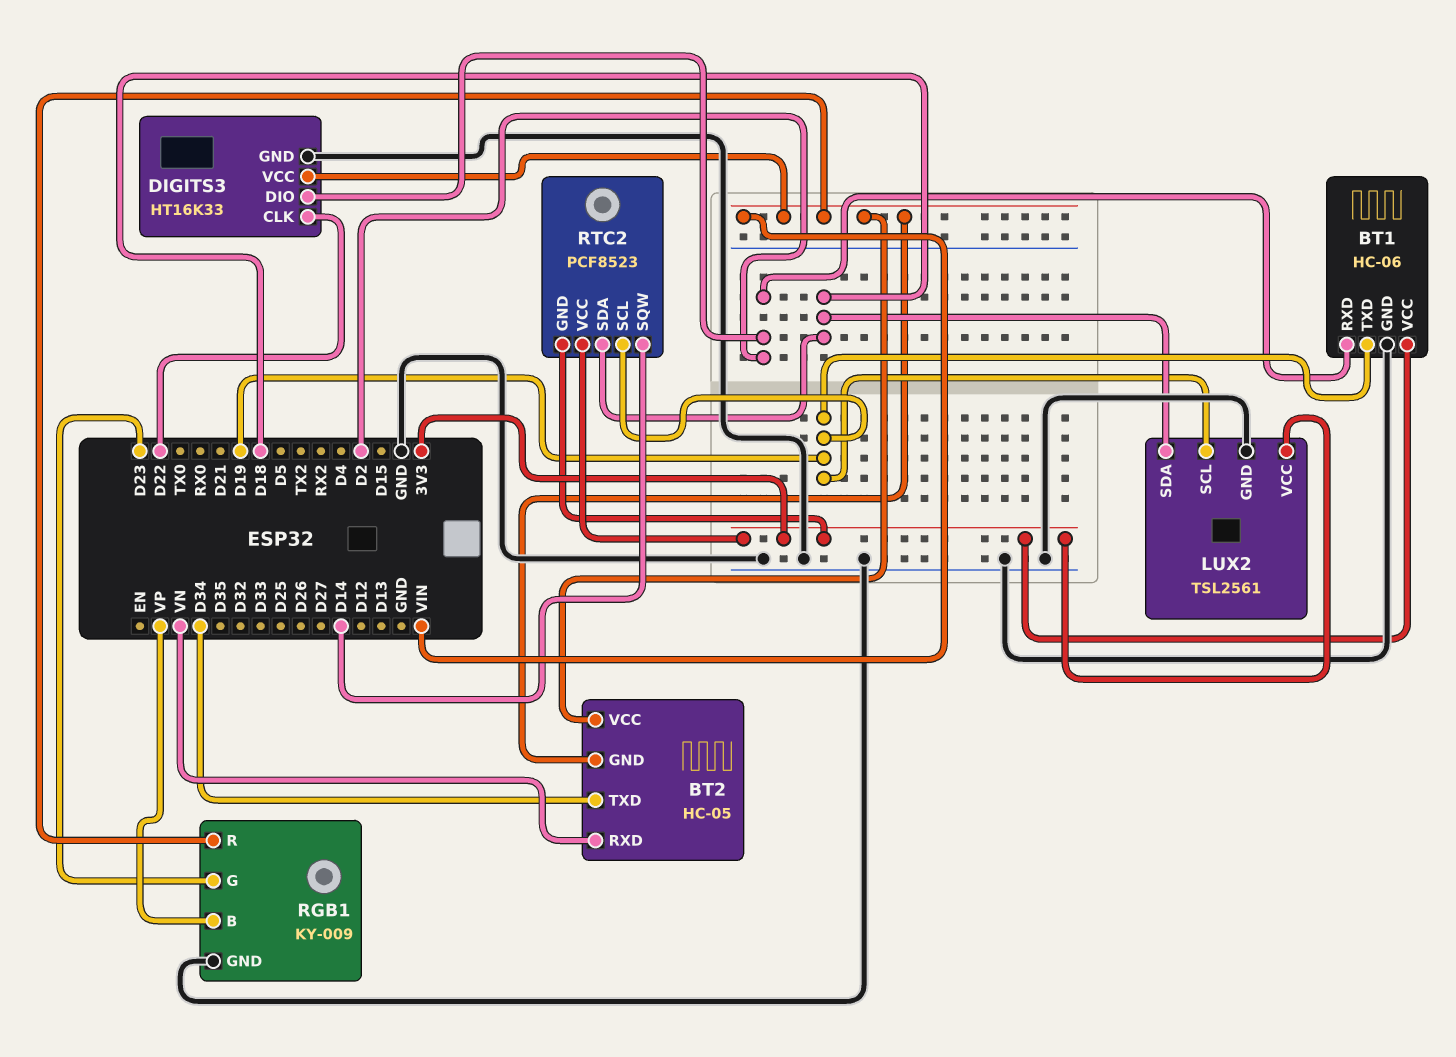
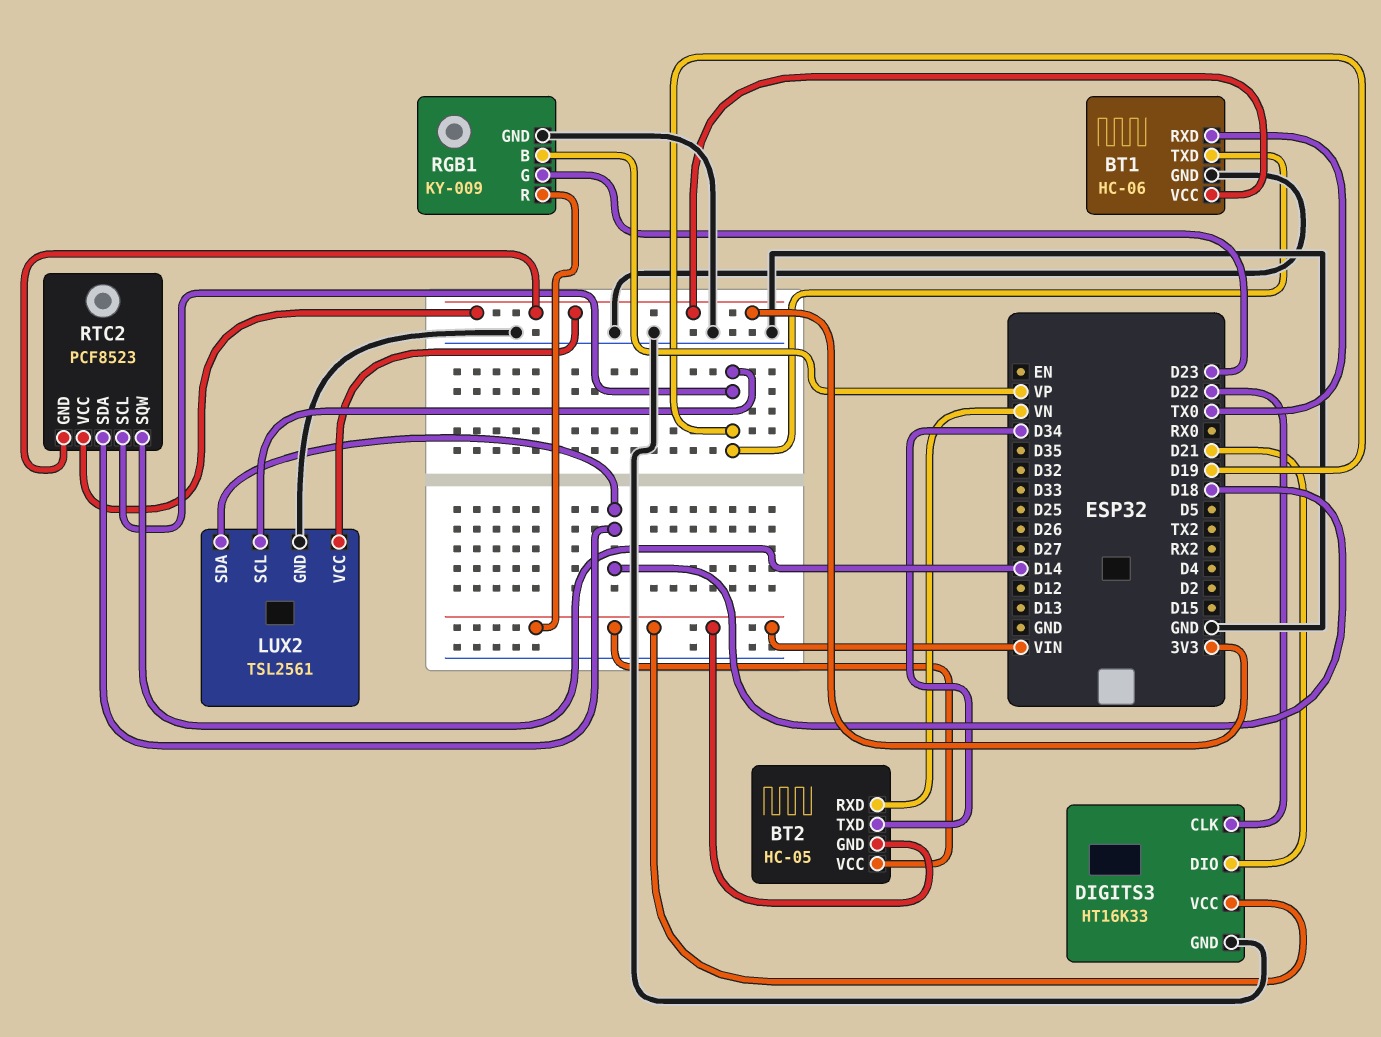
BT1 pin RXD: D2 -> TX0
DIGITS3 pin DIO: D2 -> D21

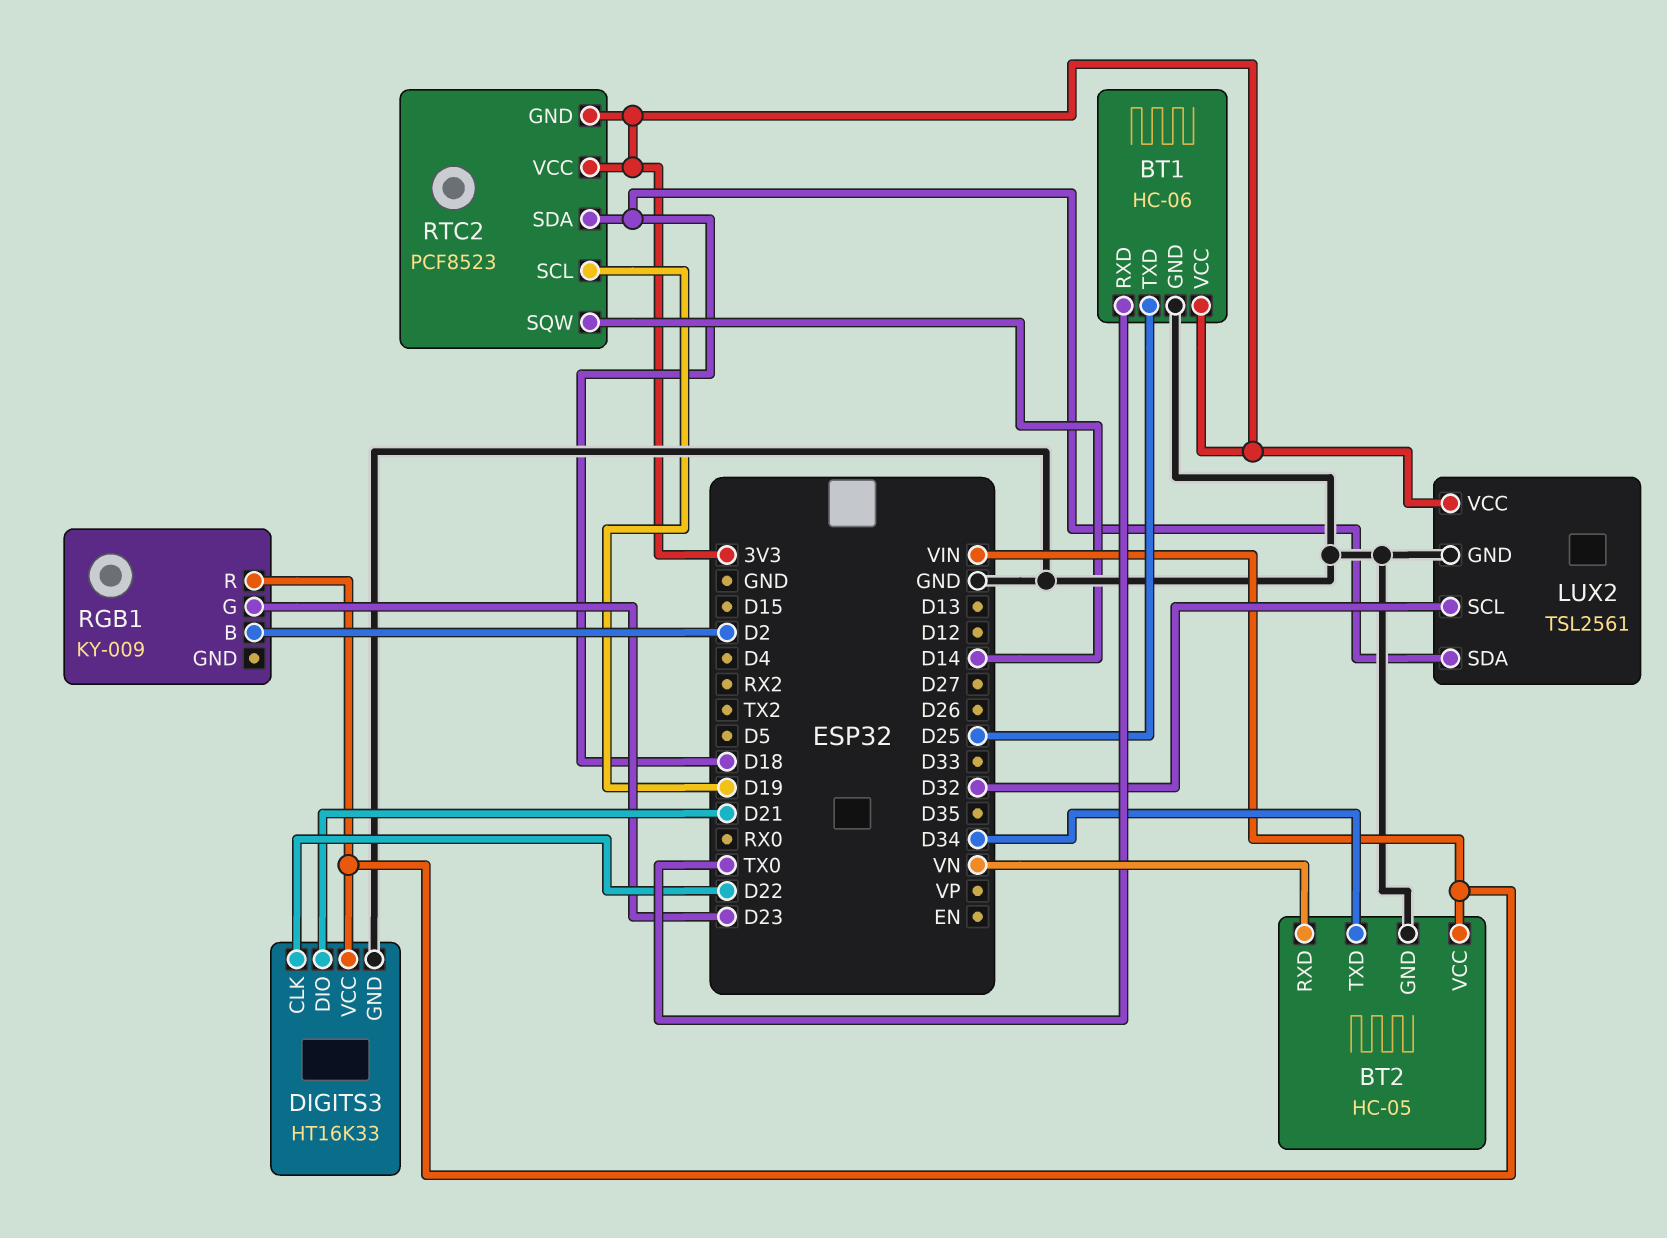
BT1 pin TXD: D19 -> D25
BT2 pin GND: VIN -> GND
LUX2 pin SCL: D19 -> D32
RGB1 pin B: VP -> D2
RGB1 pin GND: GND -> none

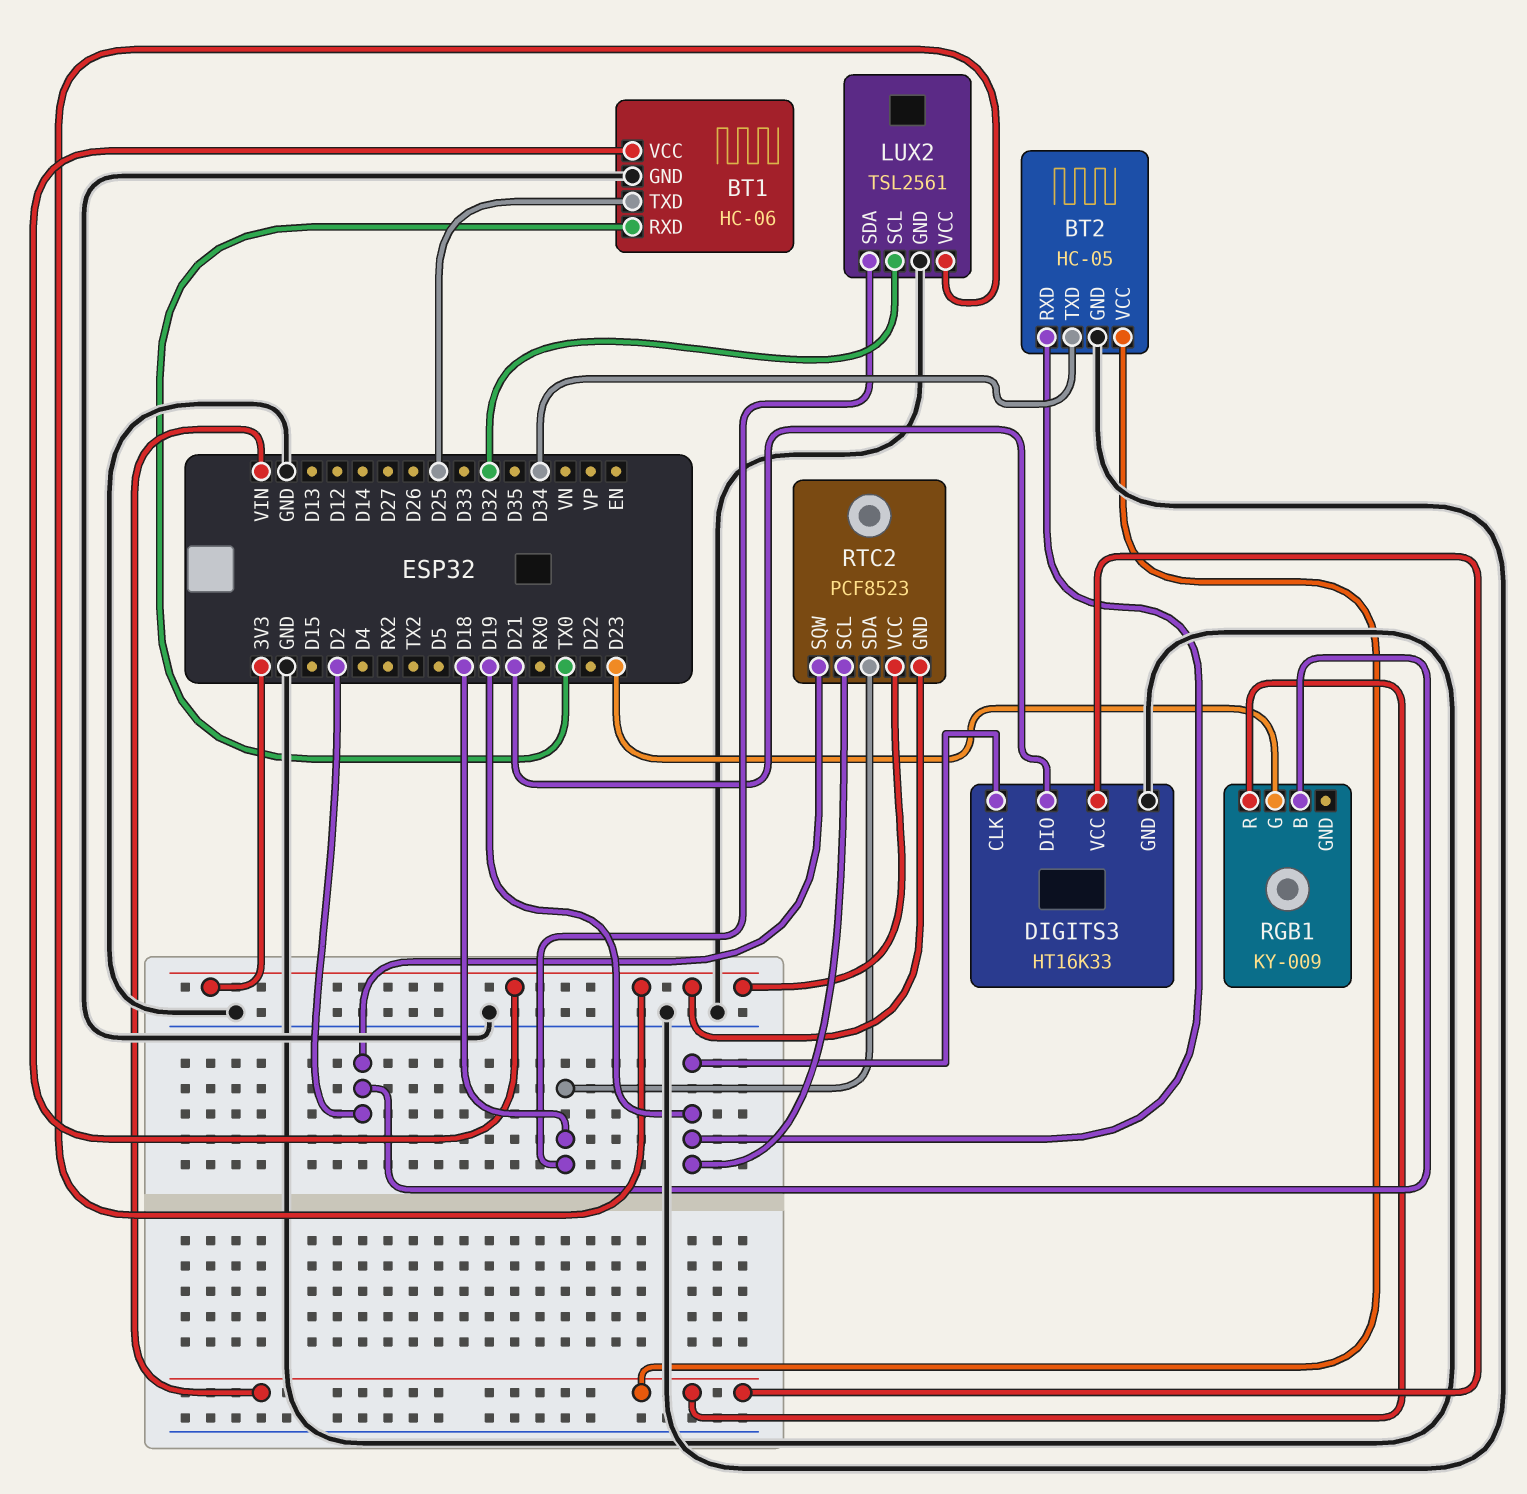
BT2 pin RXD: VN -> D19
DIGITS3 pin CLK: D22 -> D19
RTC2 pin SQW: D14 -> D2

